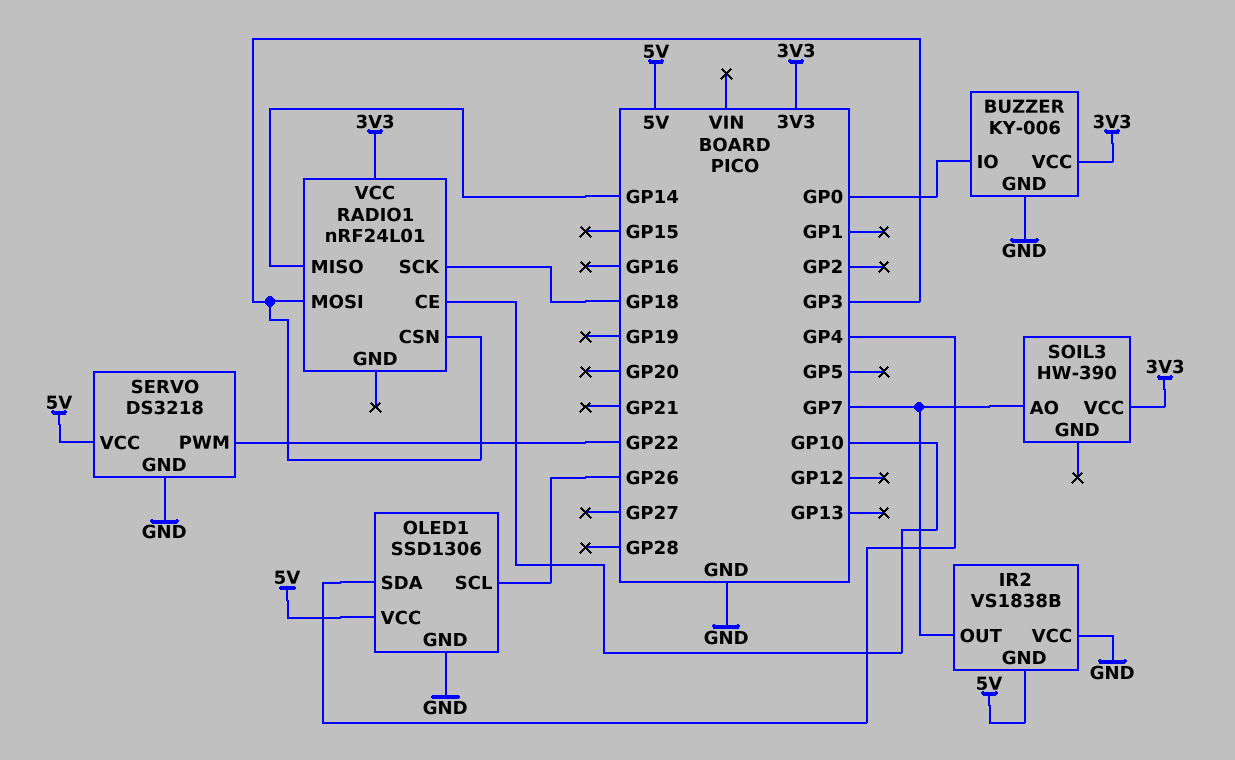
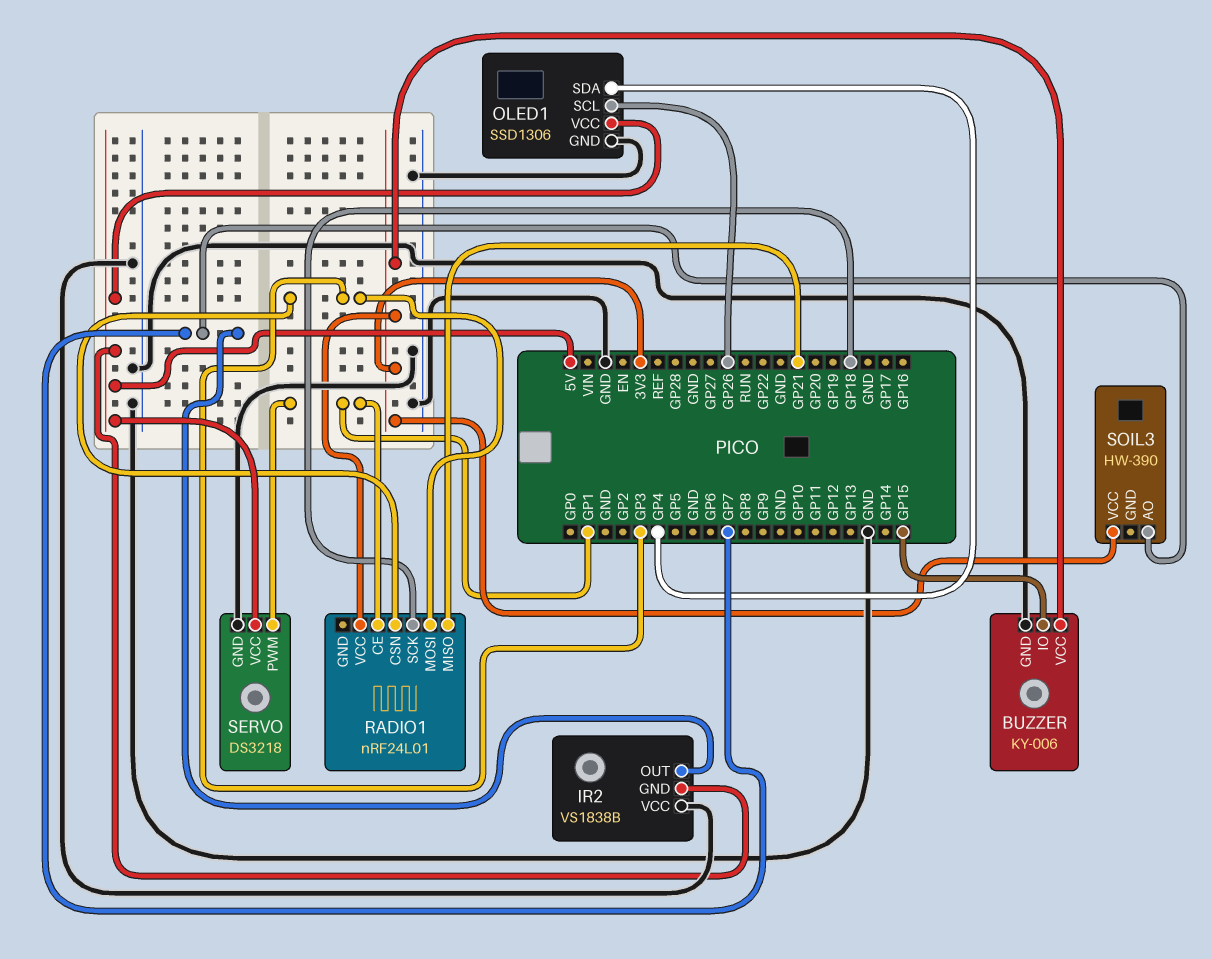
BUZZER pin IO: GP0 -> GP15
RADIO1 pin CE: GP10 -> GP1
RADIO1 pin MISO: GP14 -> GP21
SERVO pin PWM: GP22 -> GP1

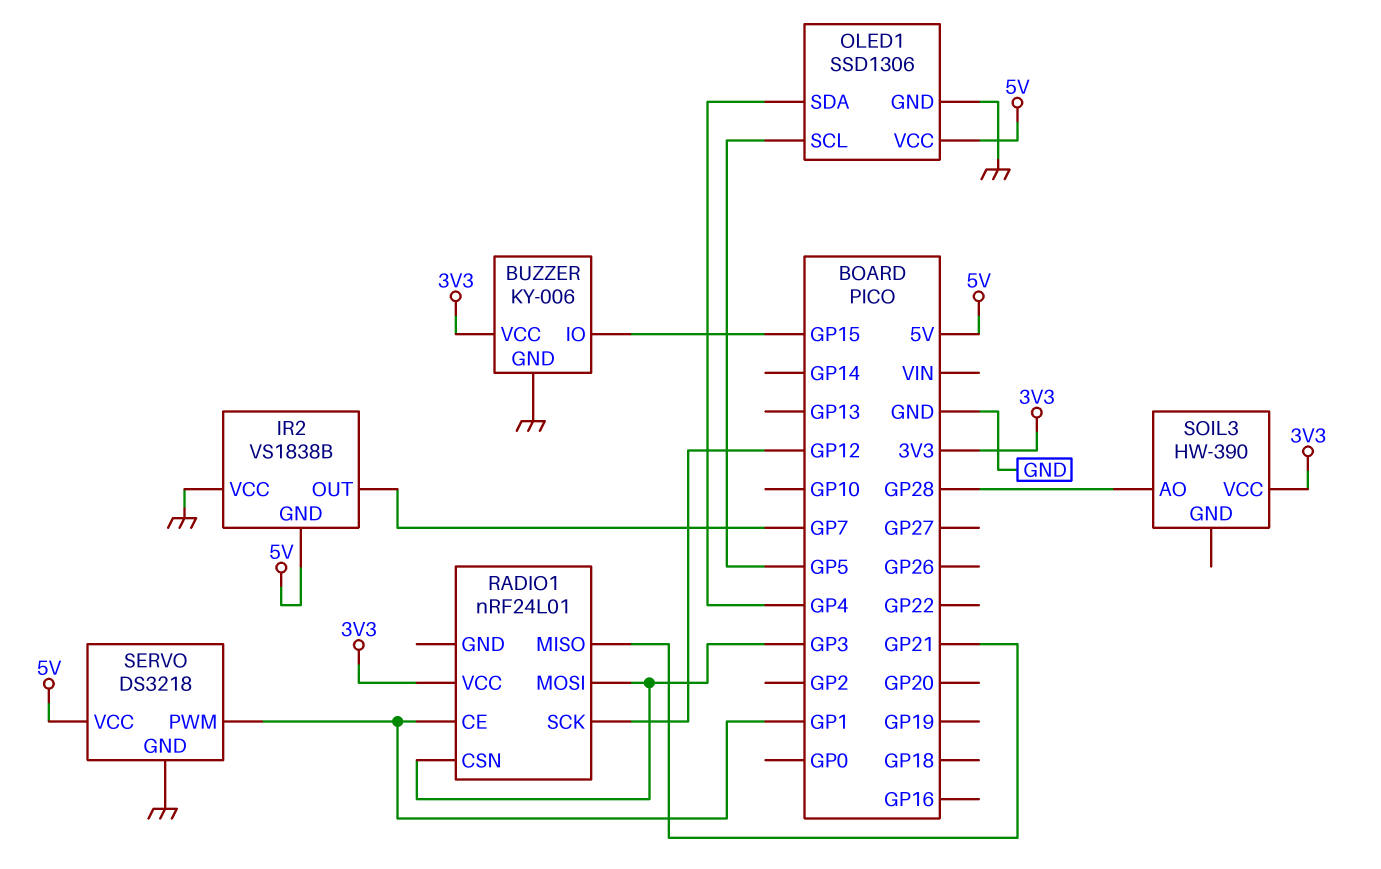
OLED1 pin SCL: GP26 -> GP5
RADIO1 pin SCK: GP18 -> GP12
SOIL3 pin AO: GP7 -> GP28

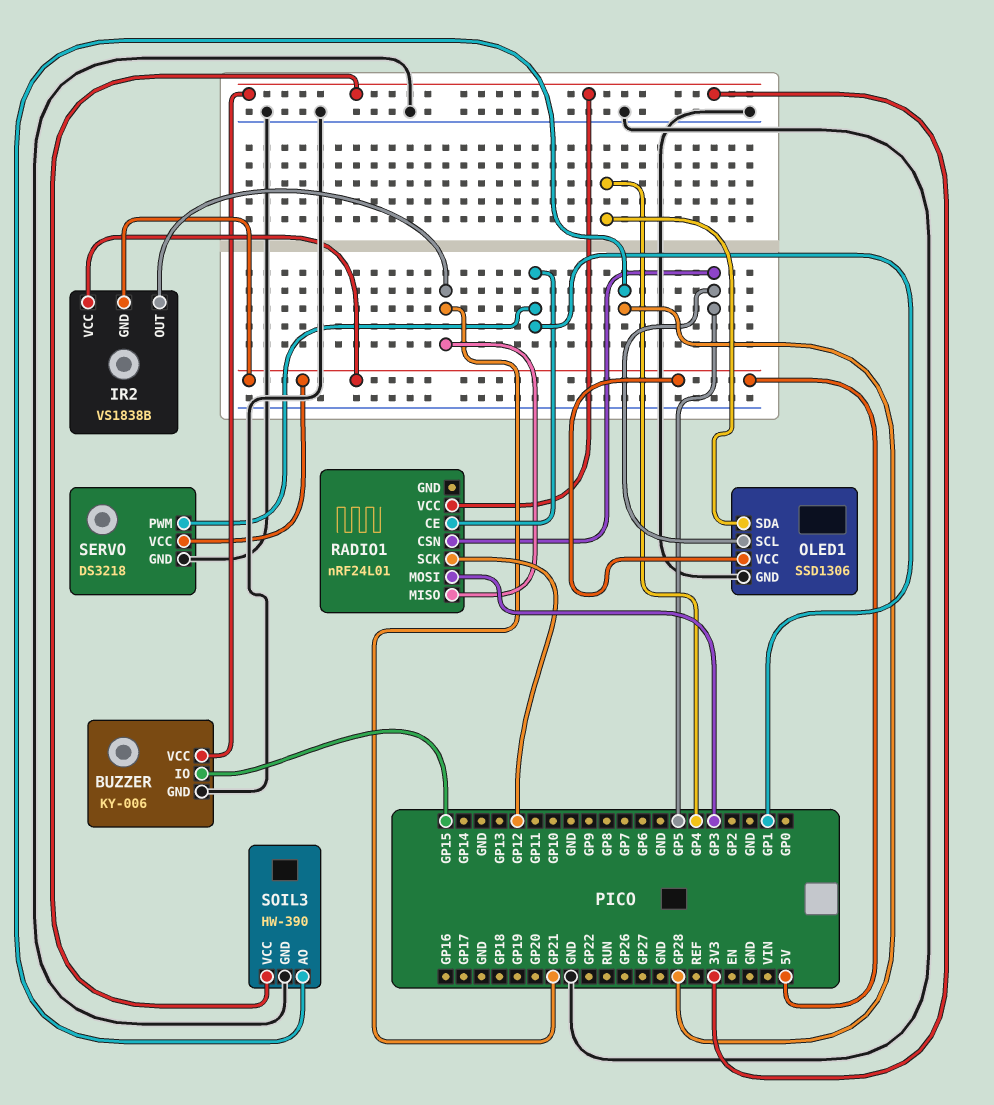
IR2 pin OUT: GP7 -> GP21
IR2 pin VCC: GND -> 5V
RADIO1 pin CSN: GP3 -> GP5
SOIL3 pin GND: none -> GND

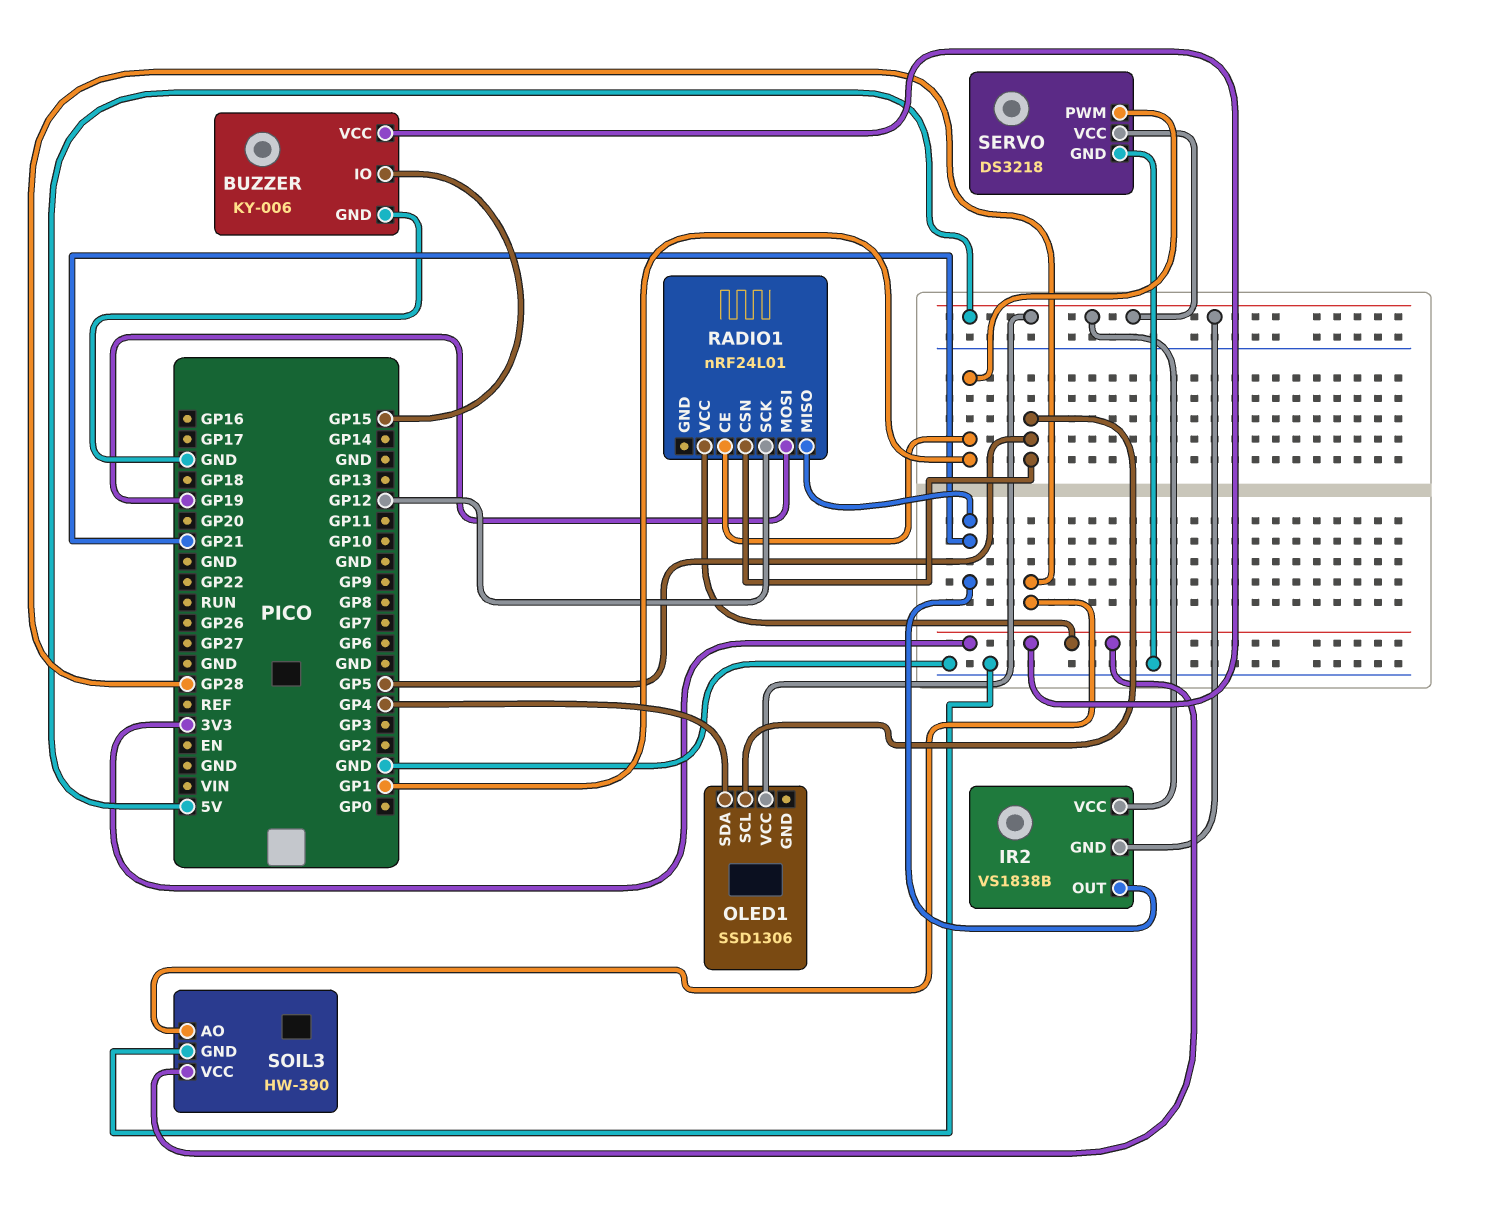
OLED1 pin GND: GND -> none
RADIO1 pin MOSI: GP3 -> GP19

